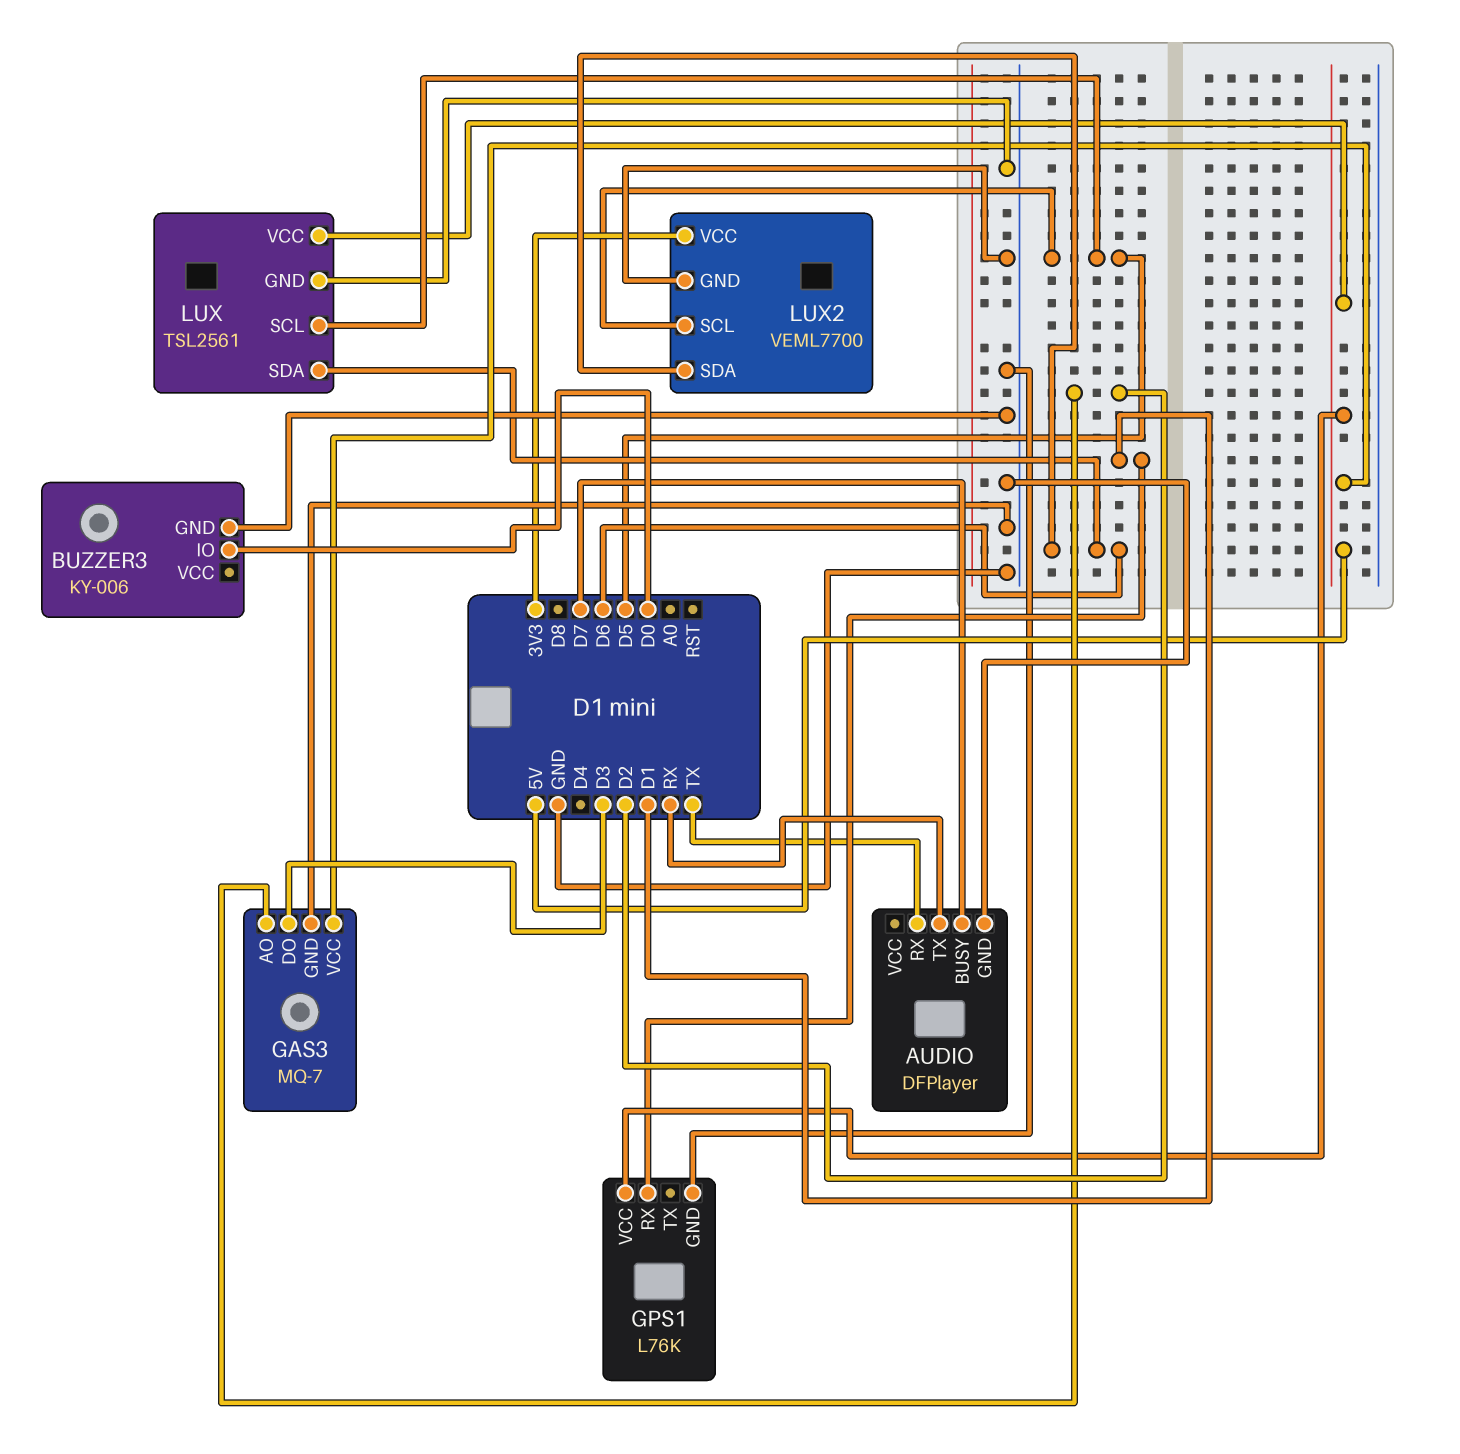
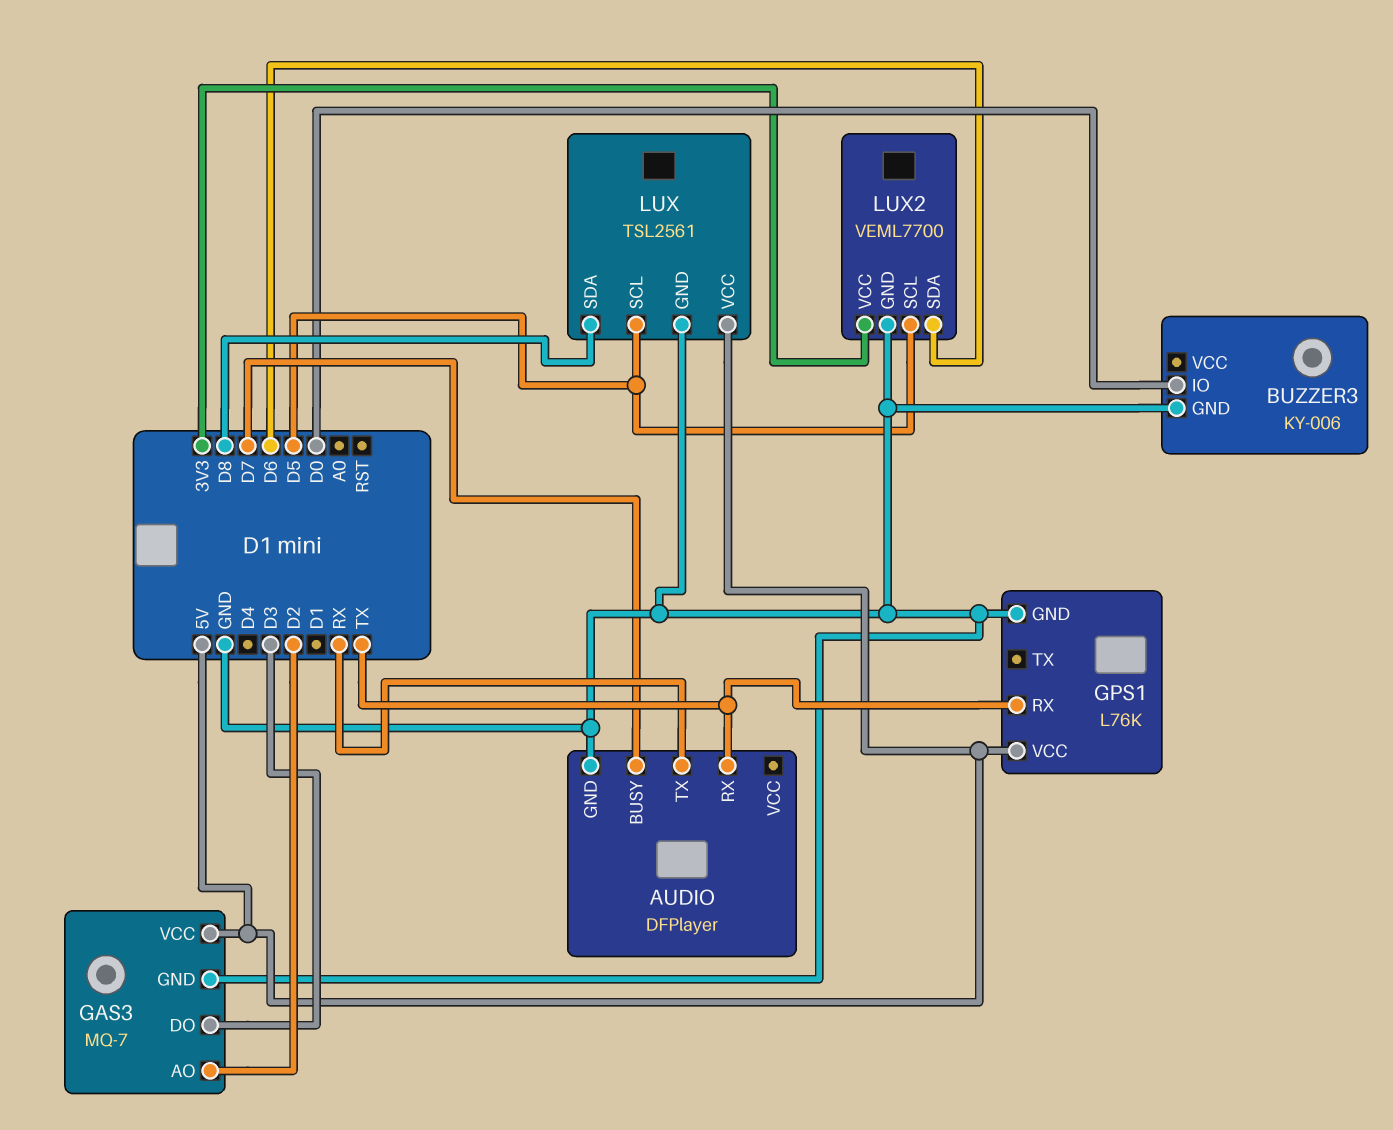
GPS1 pin RX: D1 -> TX
LUX pin SDA: D6 -> D8

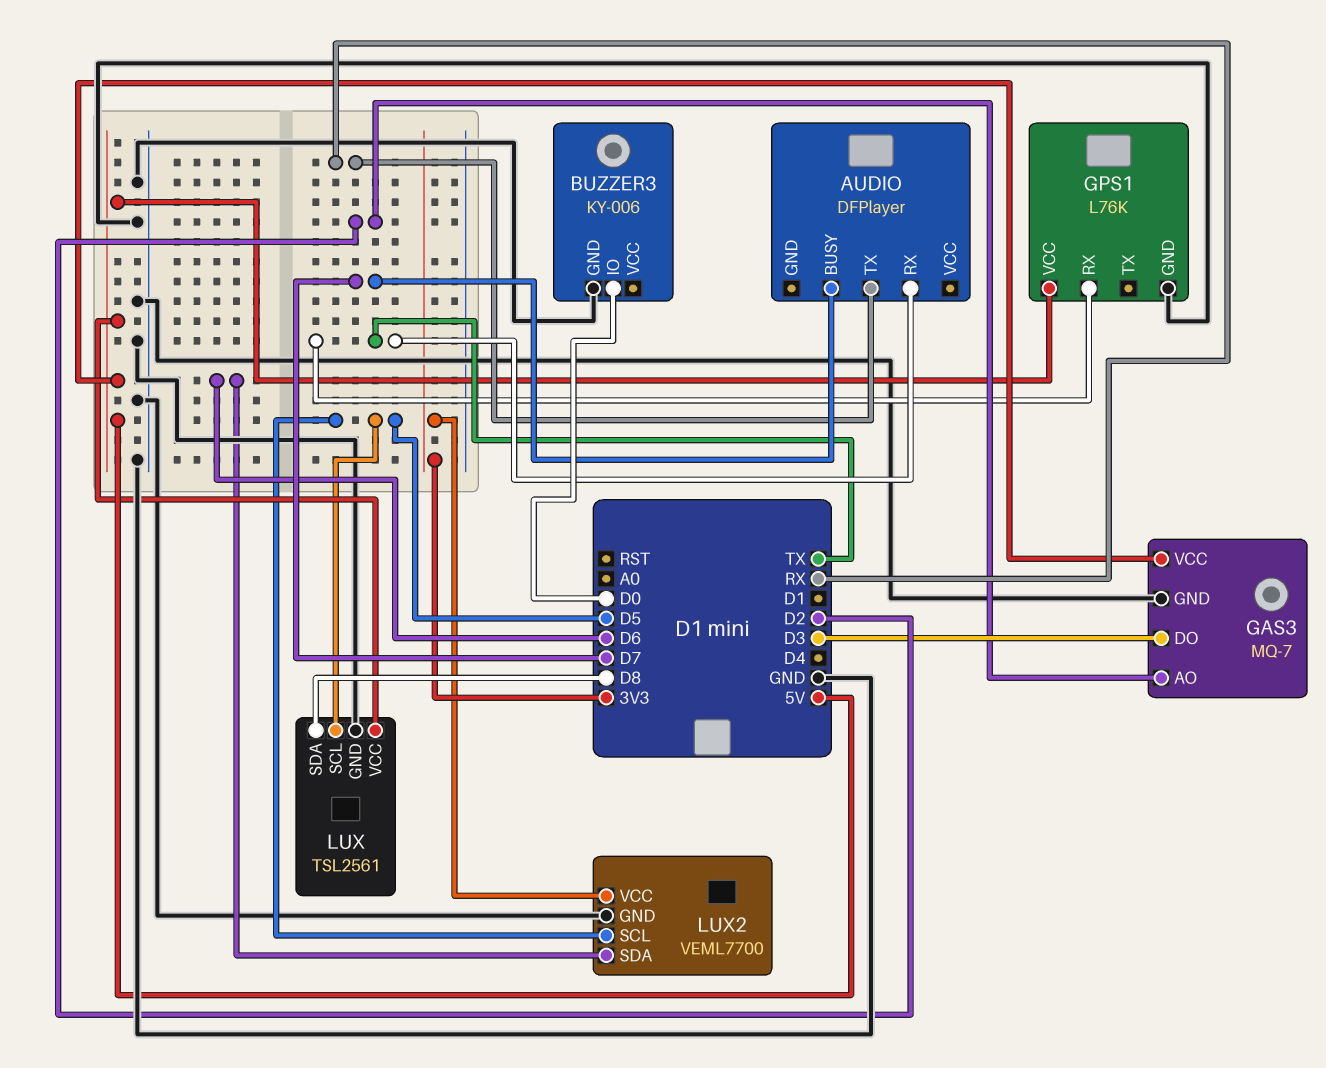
AUDIO pin GND: GND -> none

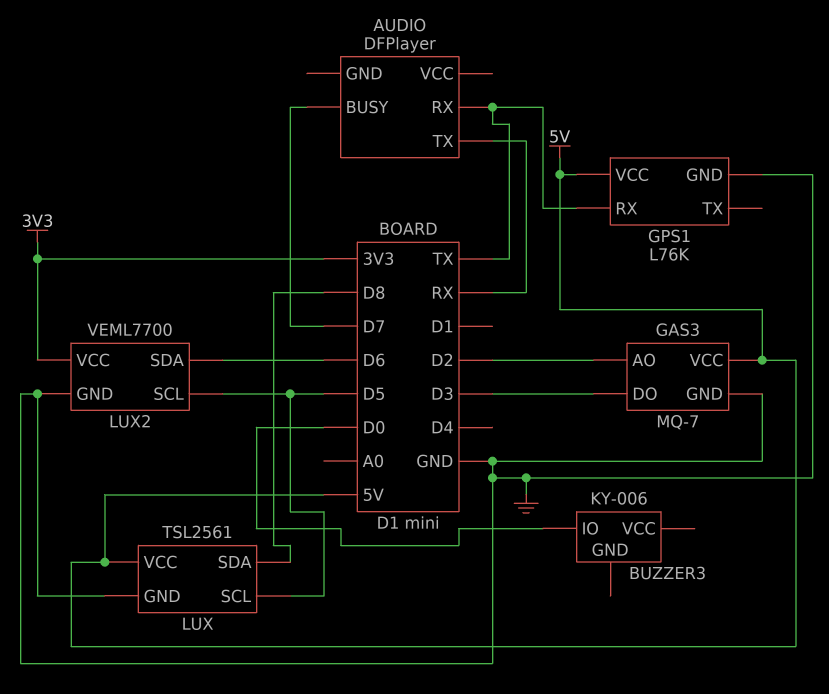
BUZZER3 pin GND: GND -> none

